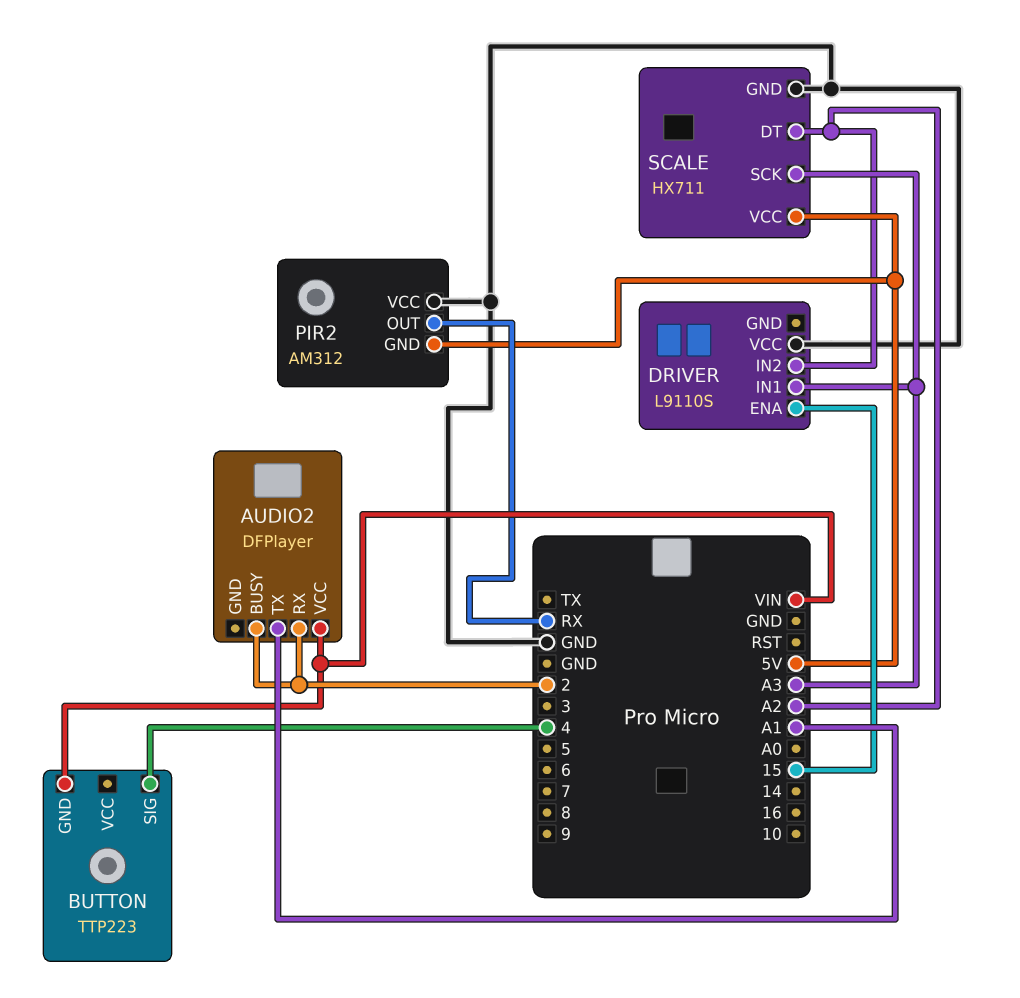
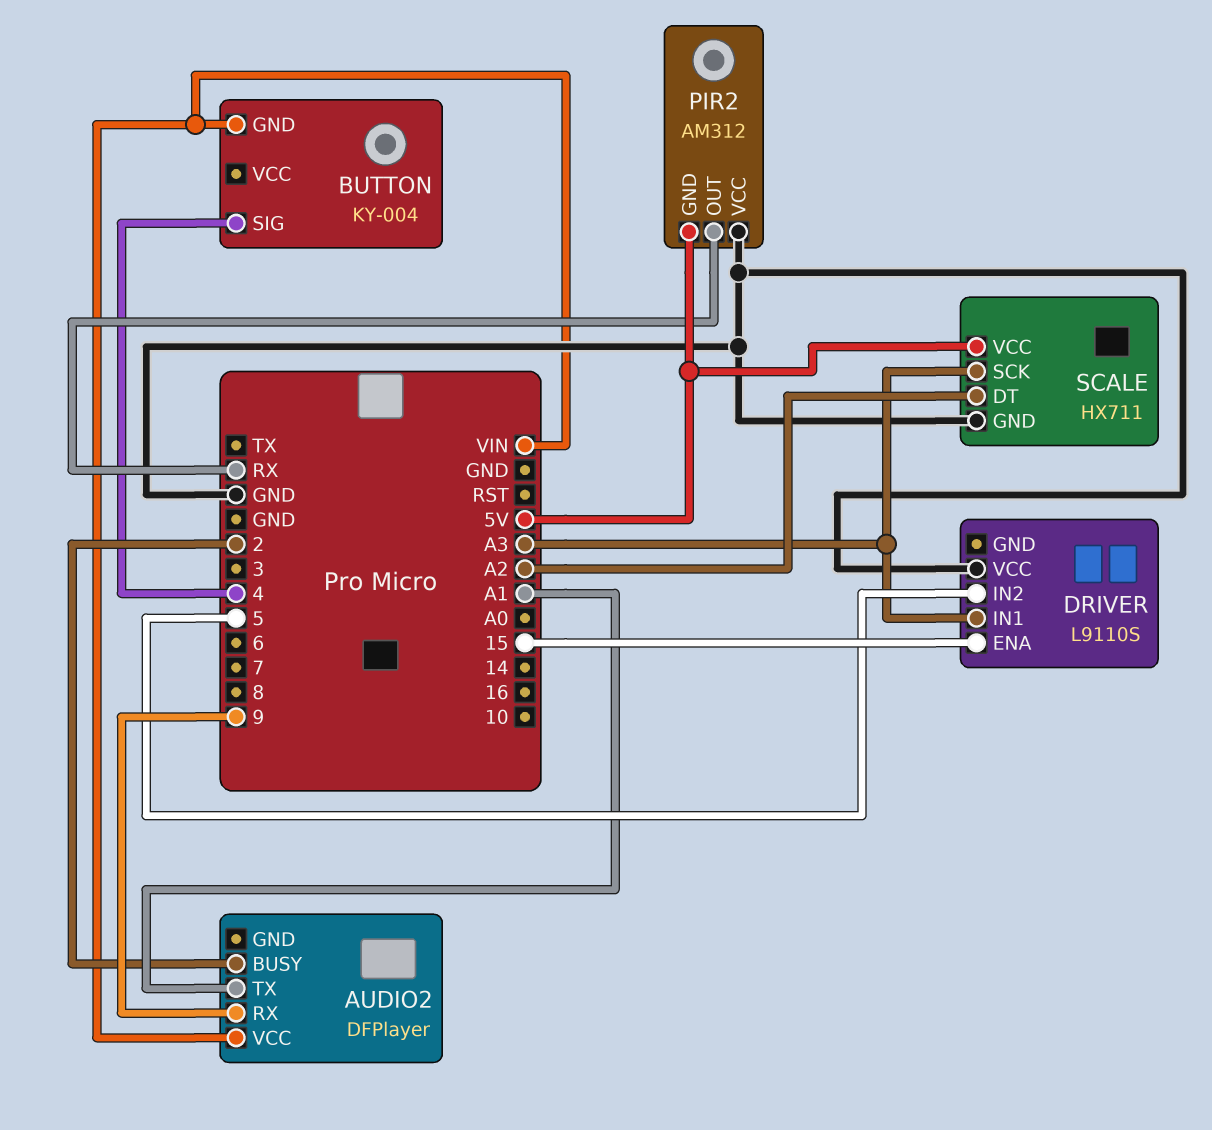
AUDIO2 pin RX: 2 -> 9
BUTTON: TTP223 -> KY-004
DRIVER pin IN2: A2 -> 5

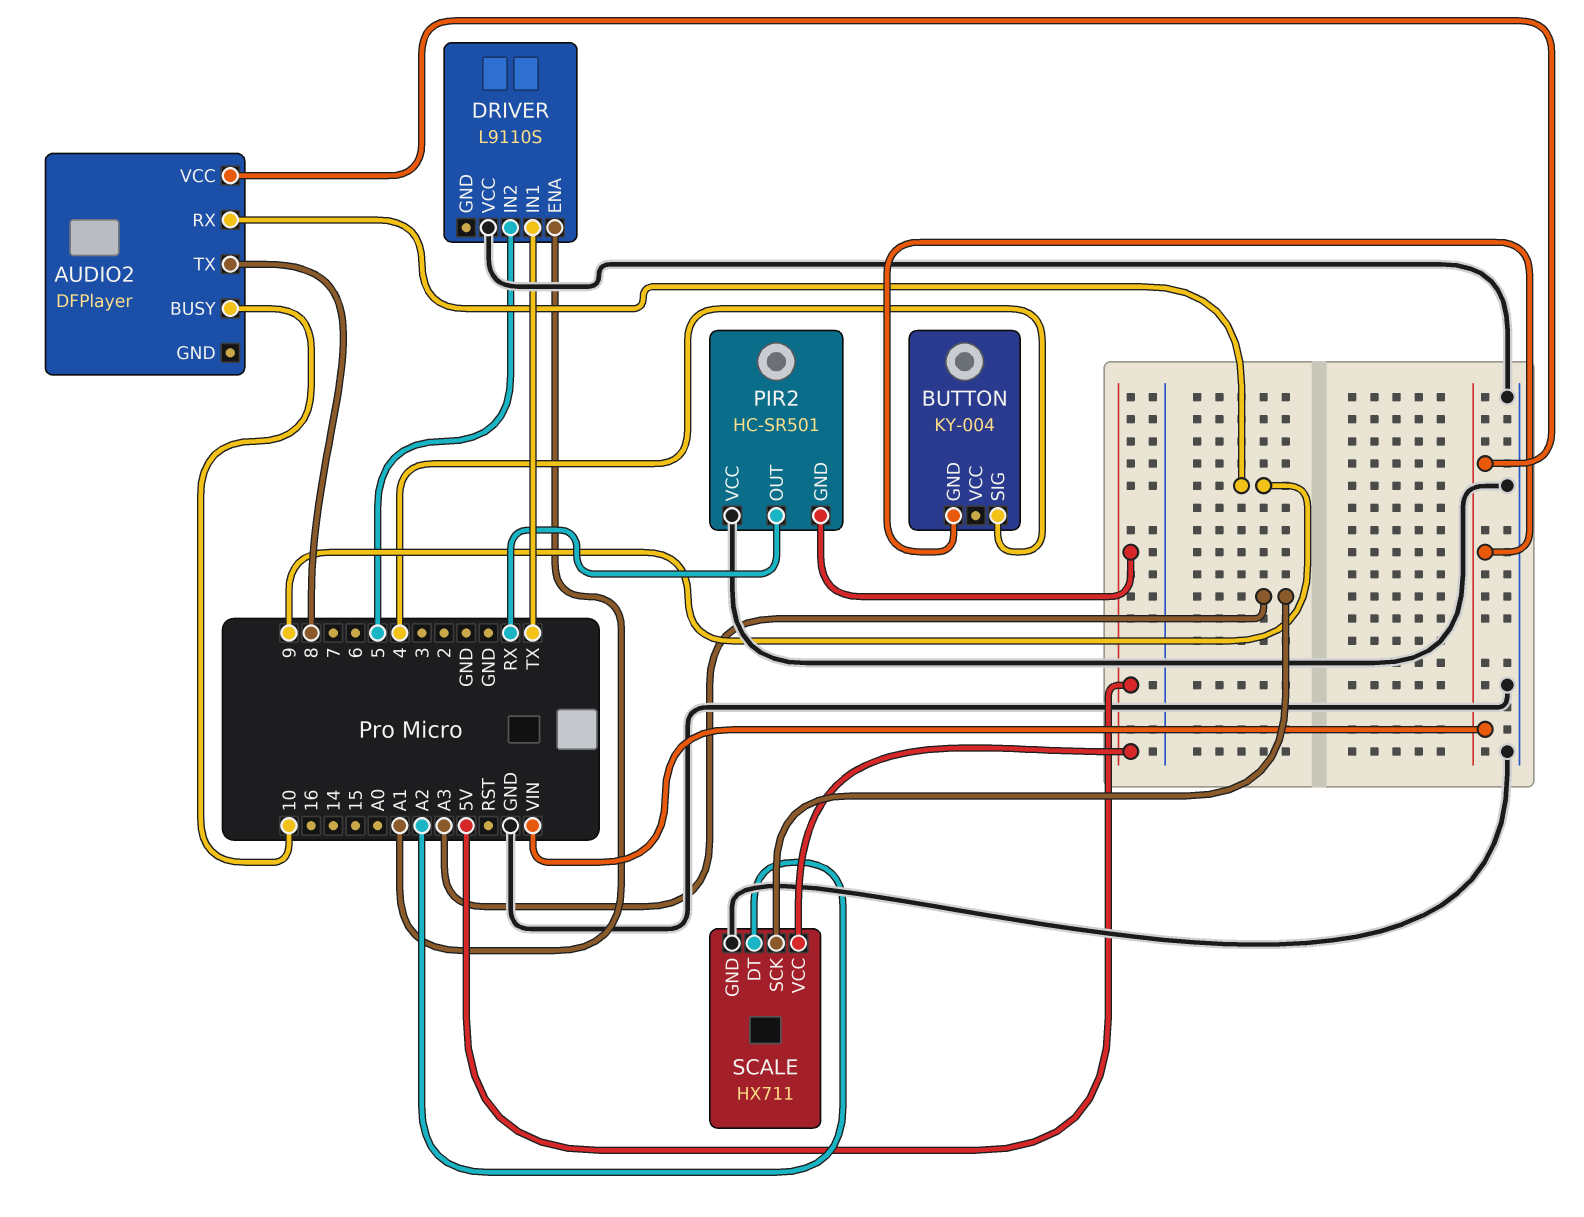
AUDIO2 pin BUSY: 2 -> 10
AUDIO2 pin TX: A1 -> 8
DRIVER pin ENA: 15 -> A1
DRIVER pin IN1: A3 -> TX
PIR2: AM312 -> HC-SR501

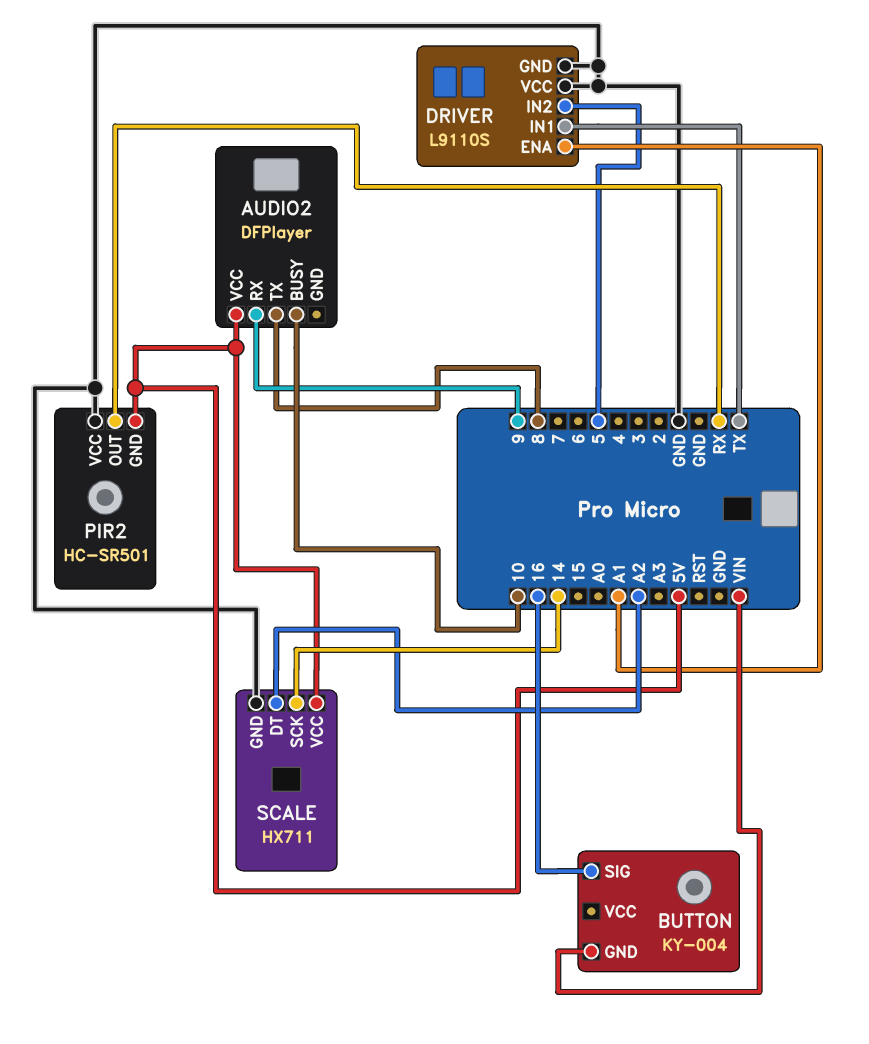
AUDIO2 pin VCC: VIN -> 5V
BUTTON pin SIG: 4 -> 16
DRIVER pin GND: none -> GND
SCALE pin SCK: A3 -> 14

